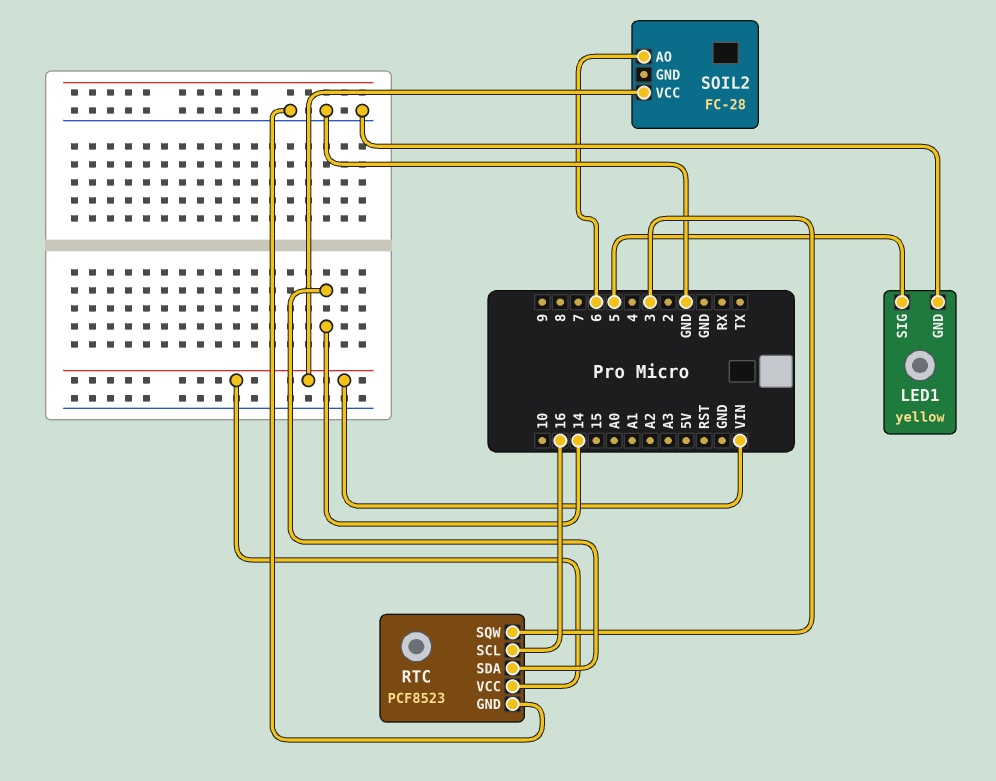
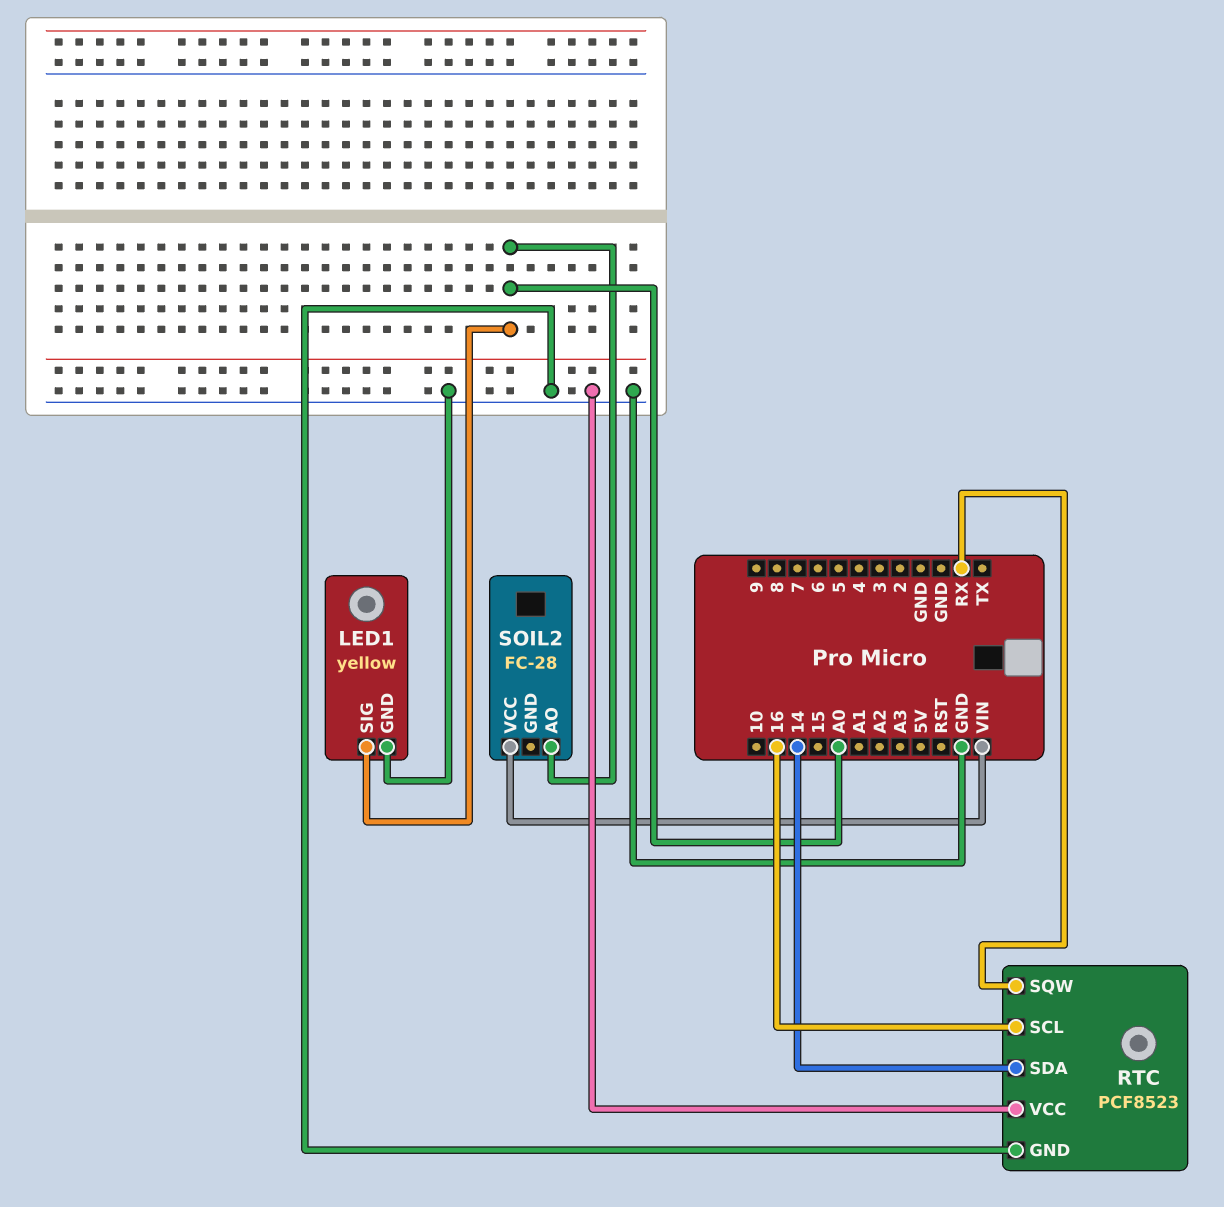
LED1 pin SIG: 5 -> A0
RTC pin SQW: 3 -> RX
RTC pin VCC: VIN -> GND
SOIL2 pin AO: 6 -> A0

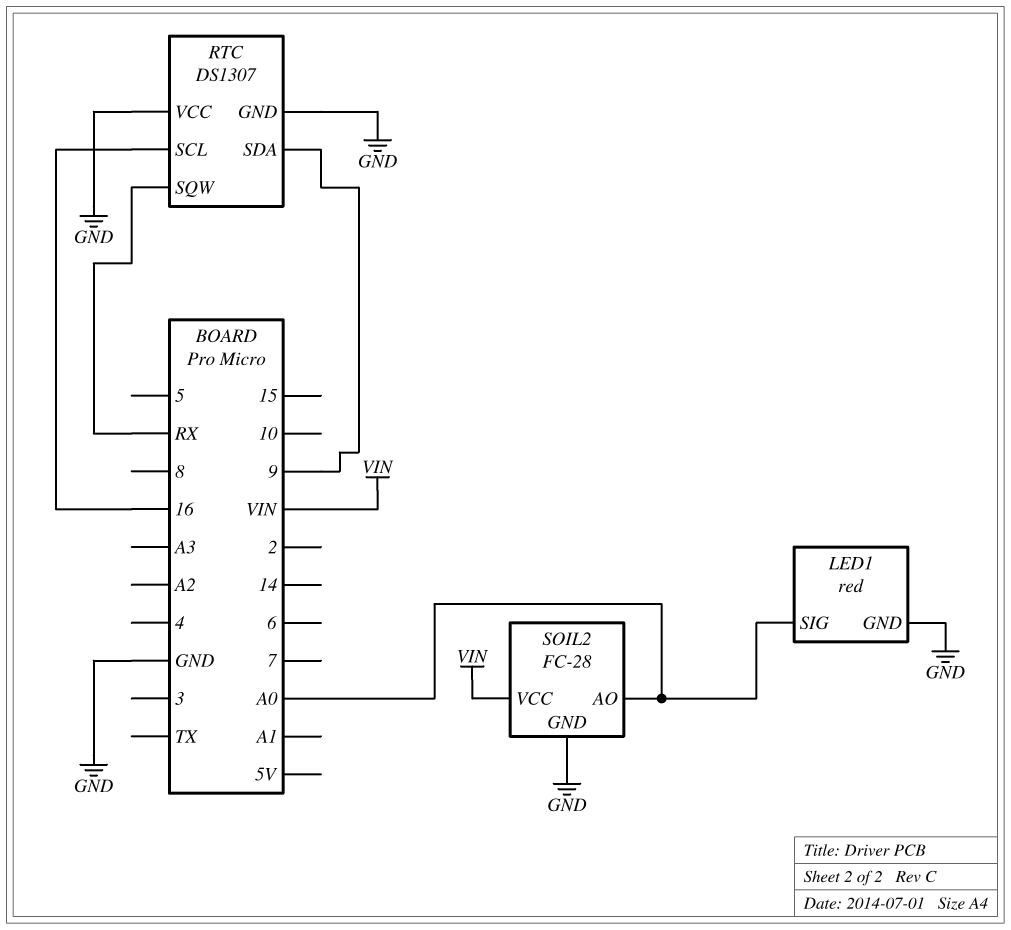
LED1: yellow -> red
RTC: PCF8523 -> DS1307
RTC pin SDA: 14 -> 9
SOIL2 pin GND: none -> GND

